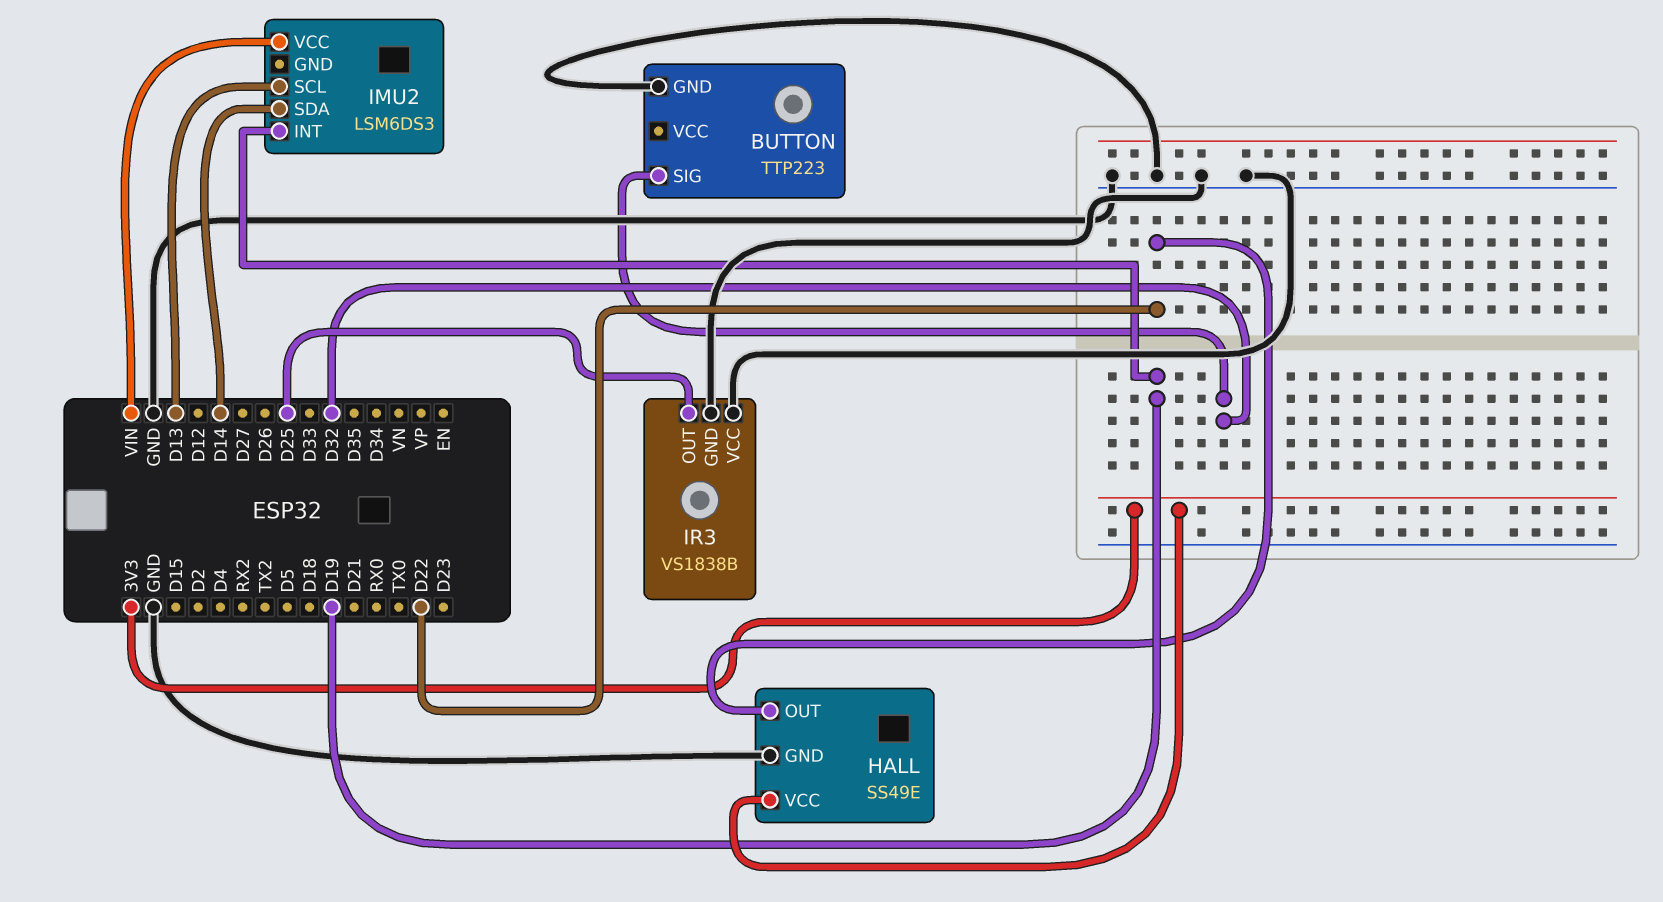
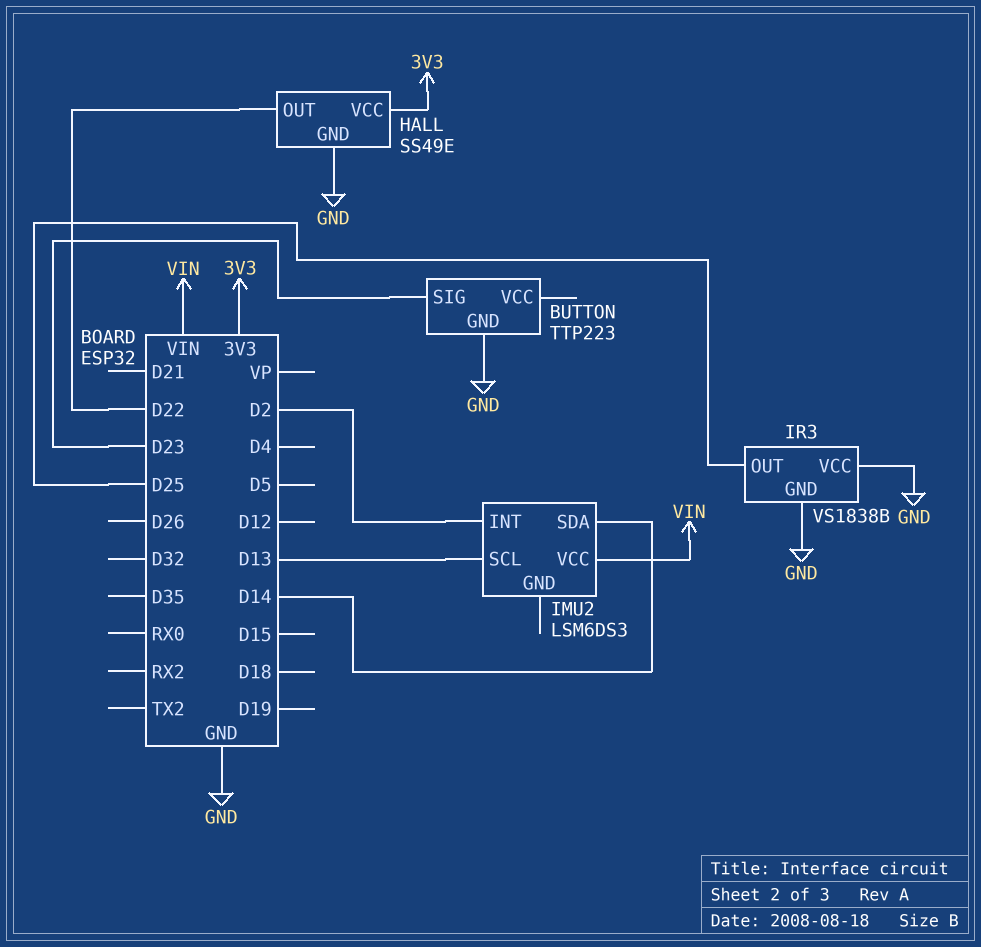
BUTTON pin SIG: D32 -> D23
IMU2 pin INT: D19 -> D2

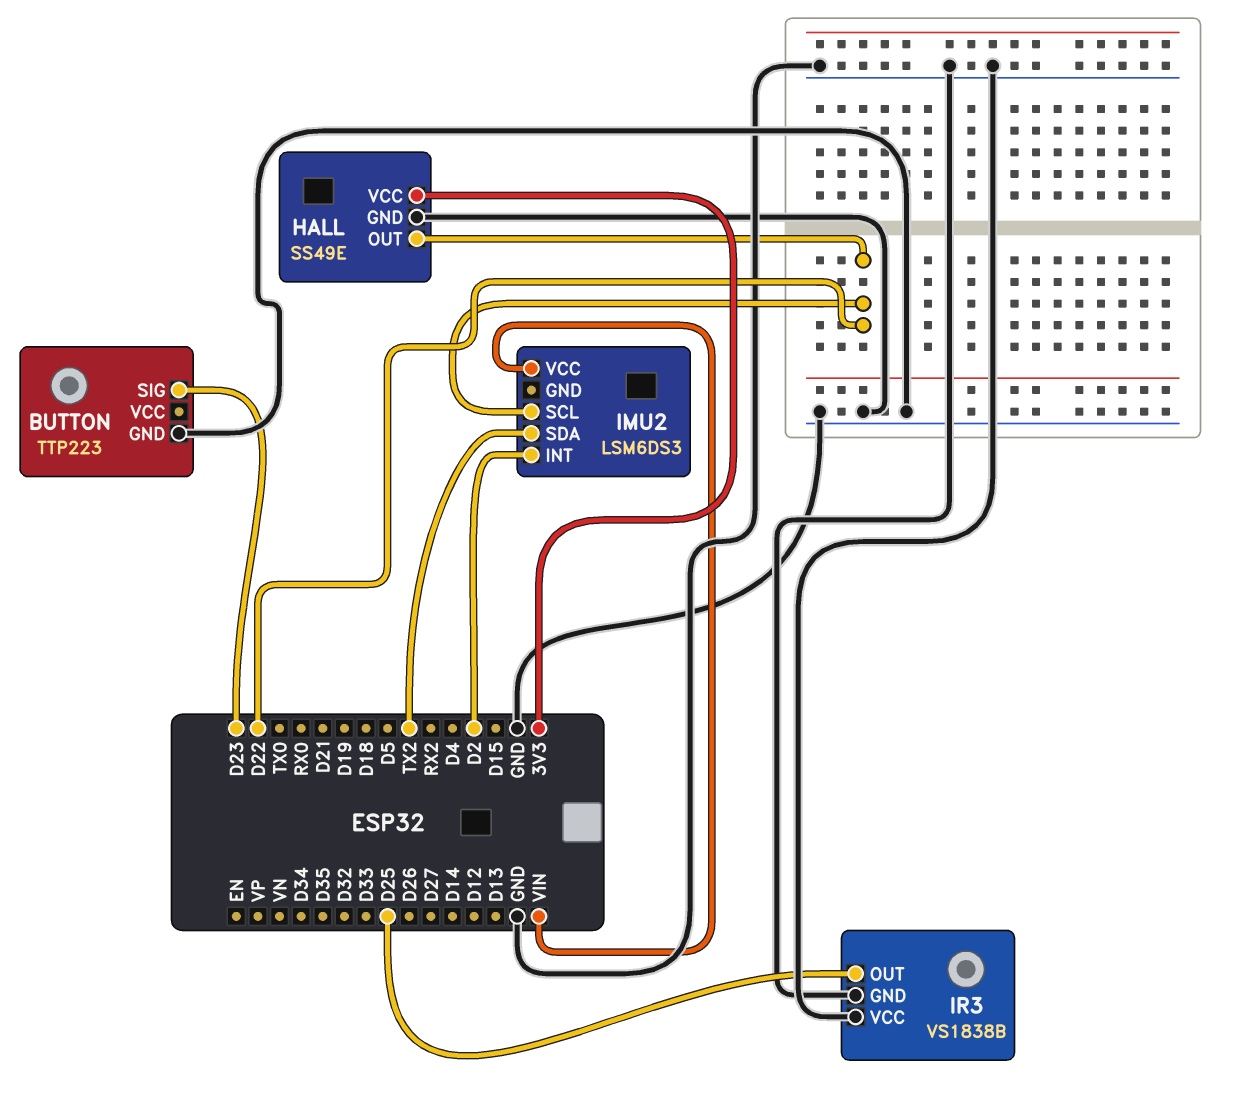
IMU2 pin SCL: D13 -> D22
IMU2 pin SDA: D14 -> TX2

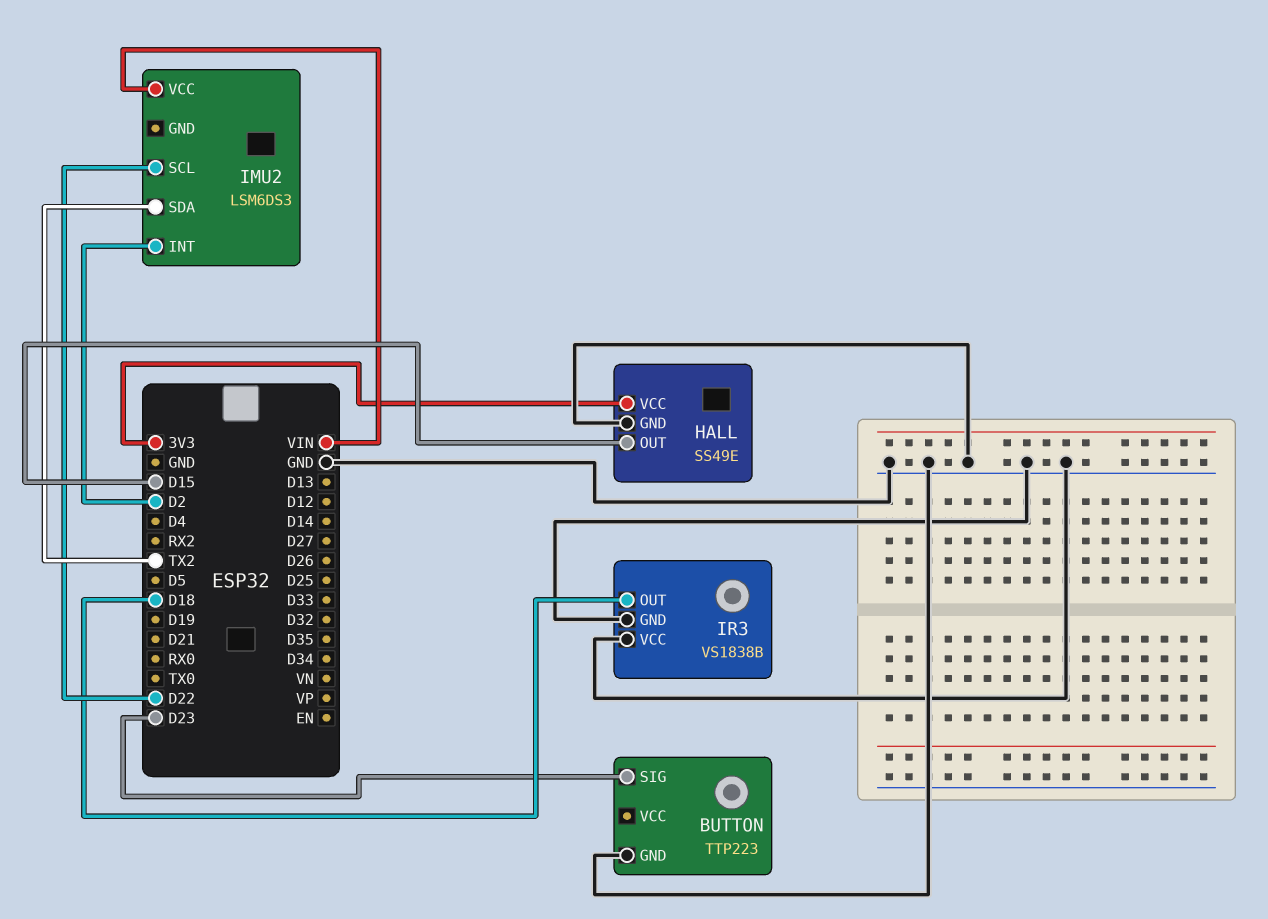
HALL pin OUT: D22 -> D15
IR3 pin OUT: D25 -> D18

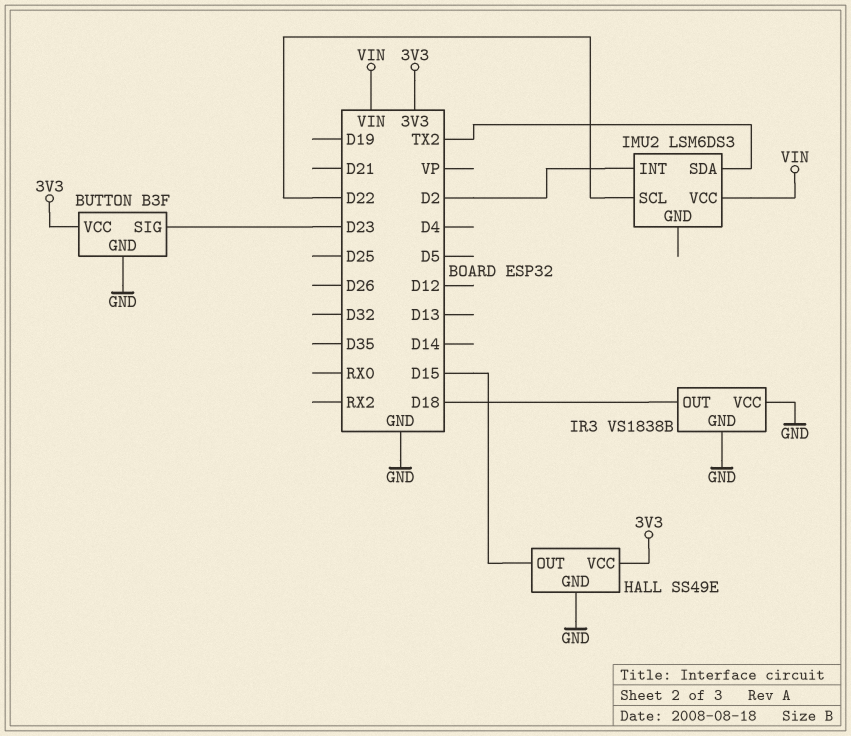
BUTTON: TTP223 -> B3F
BUTTON pin VCC: none -> 3V3

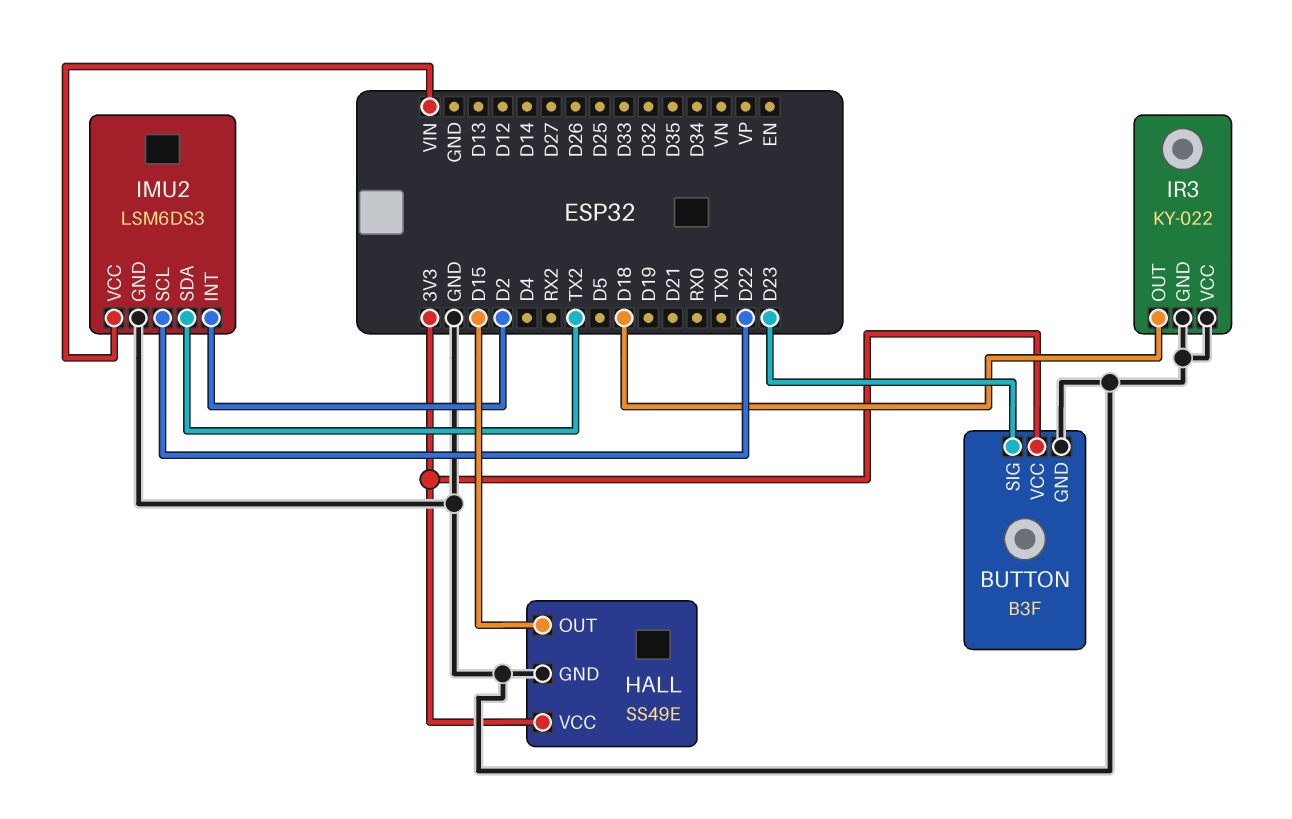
IMU2 pin GND: none -> GND
IR3: VS1838B -> KY-022

